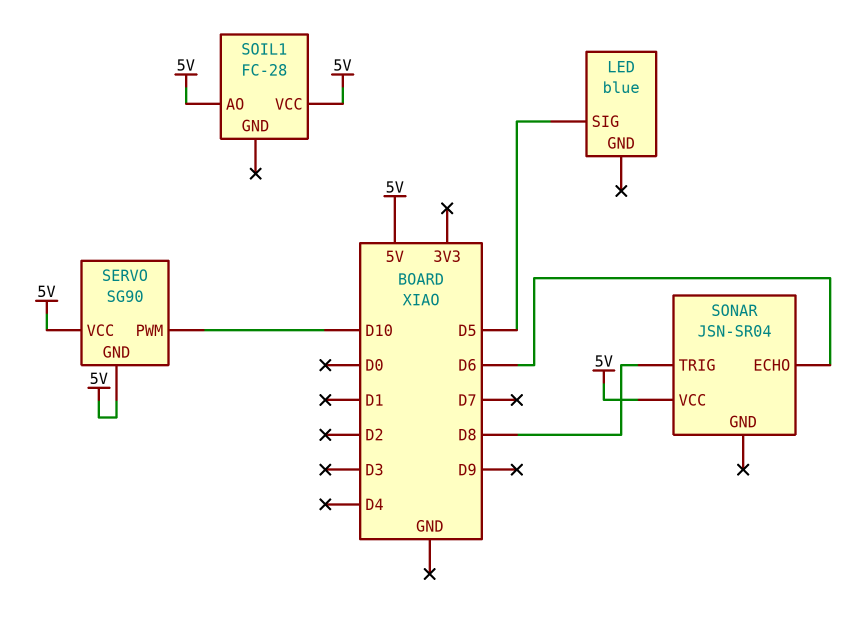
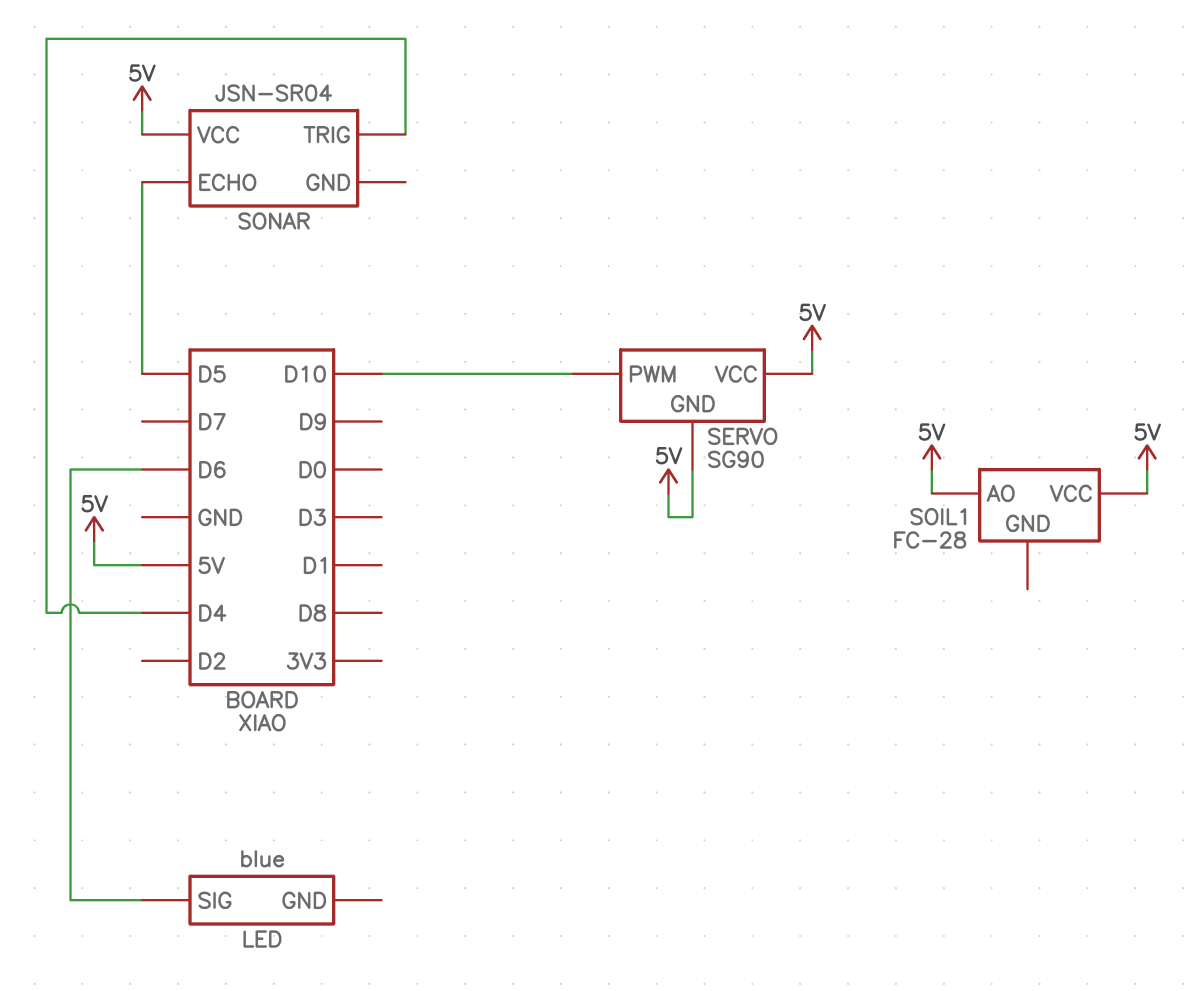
LED pin SIG: D5 -> D6
SONAR pin ECHO: D6 -> D5
SONAR pin TRIG: D8 -> D4

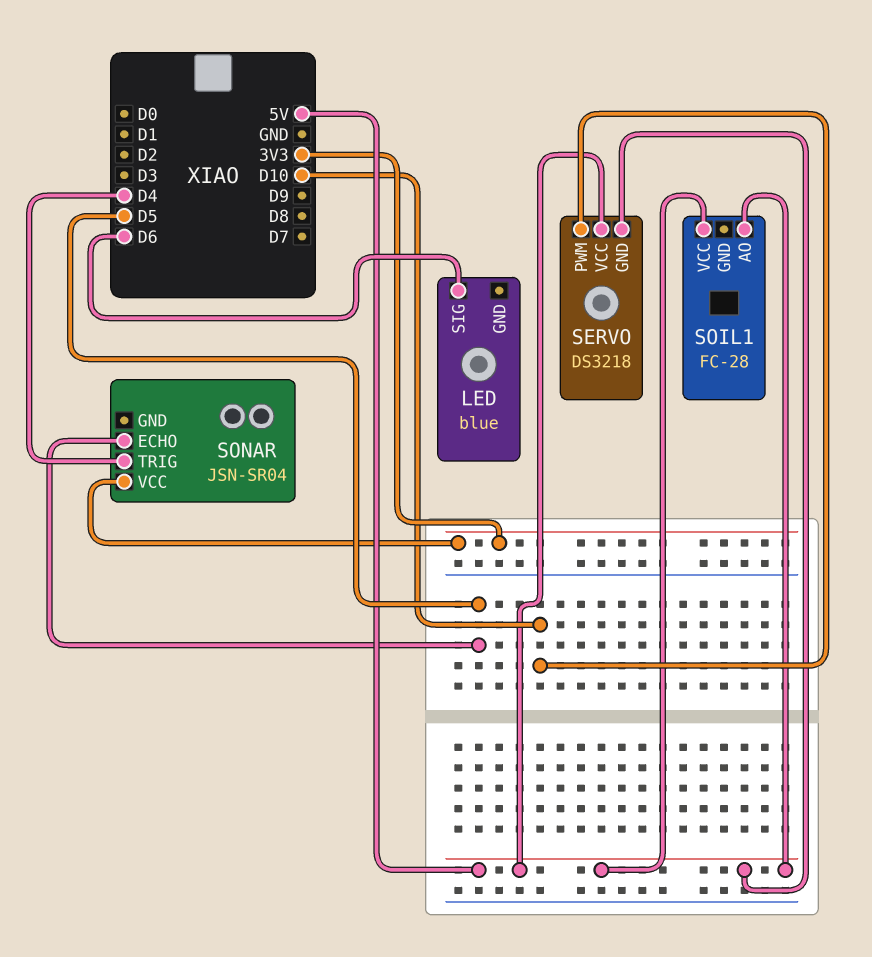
SERVO: SG90 -> DS3218
SONAR pin VCC: 5V -> 3V3

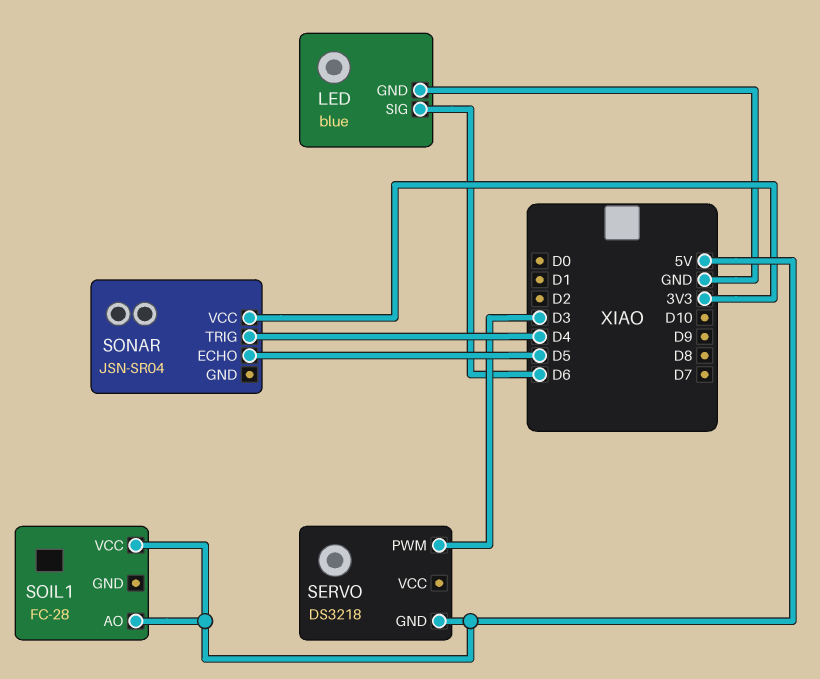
LED pin GND: none -> GND
SERVO pin PWM: D10 -> D3
SERVO pin VCC: 5V -> none

